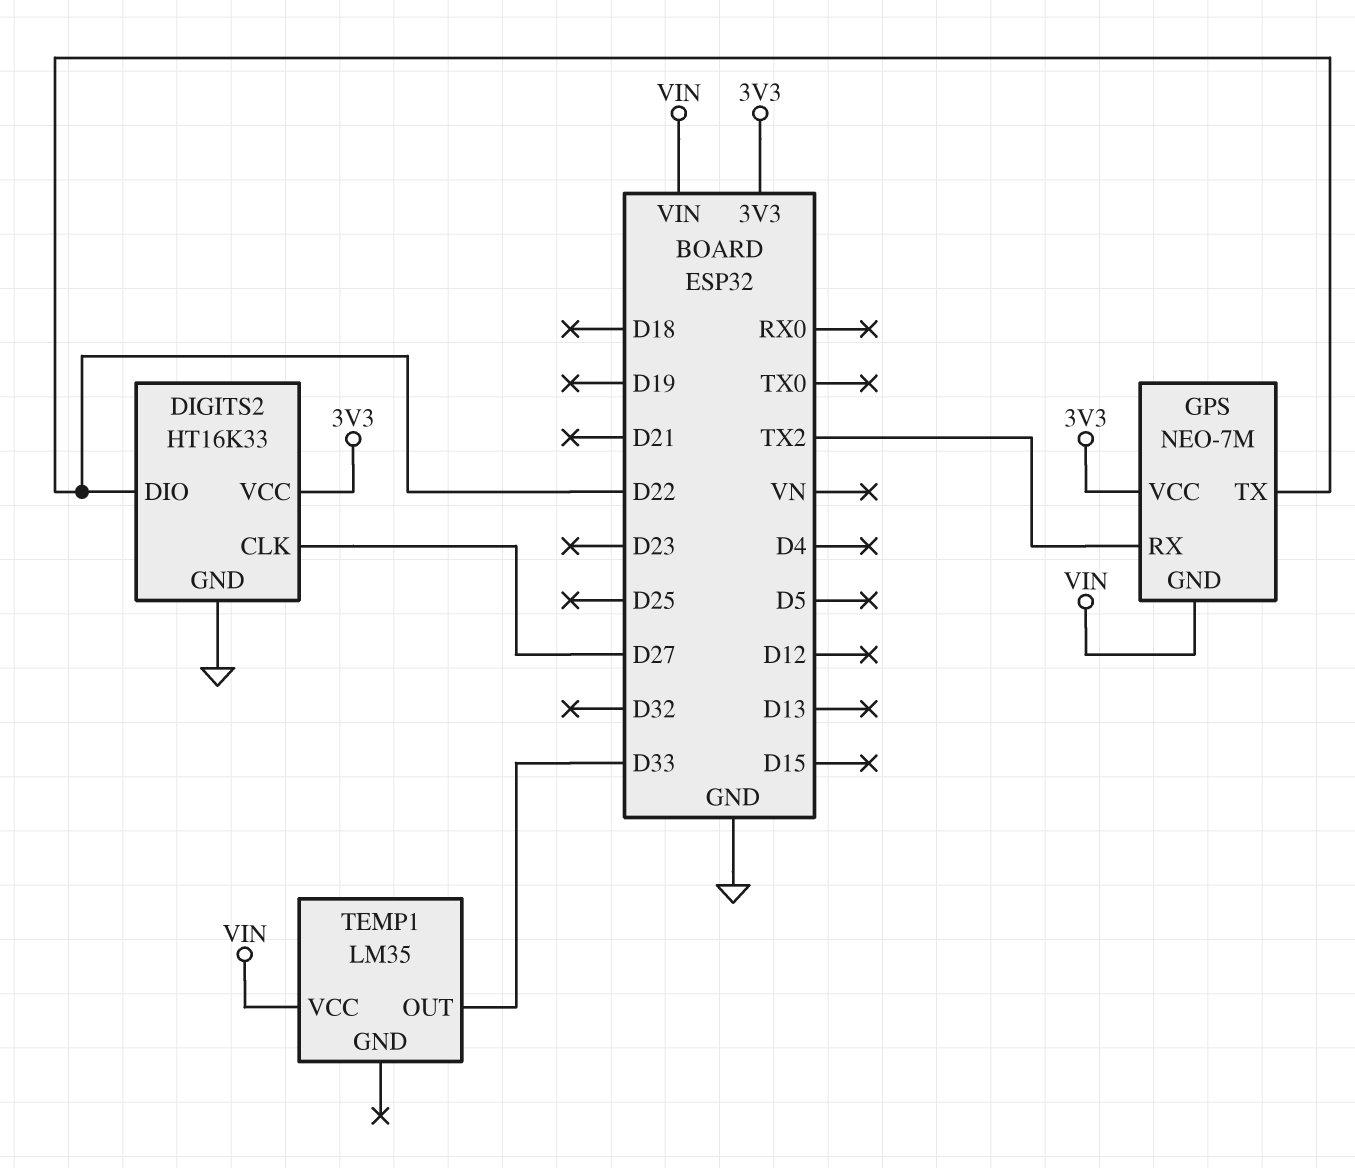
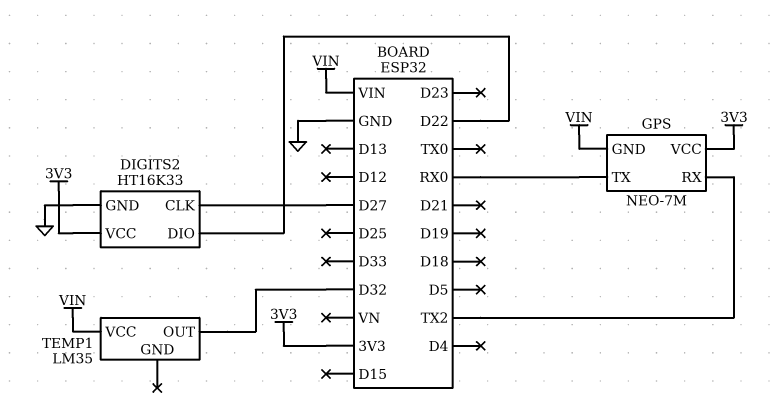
GPS pin TX: D22 -> RX0
TEMP1 pin OUT: D33 -> D32

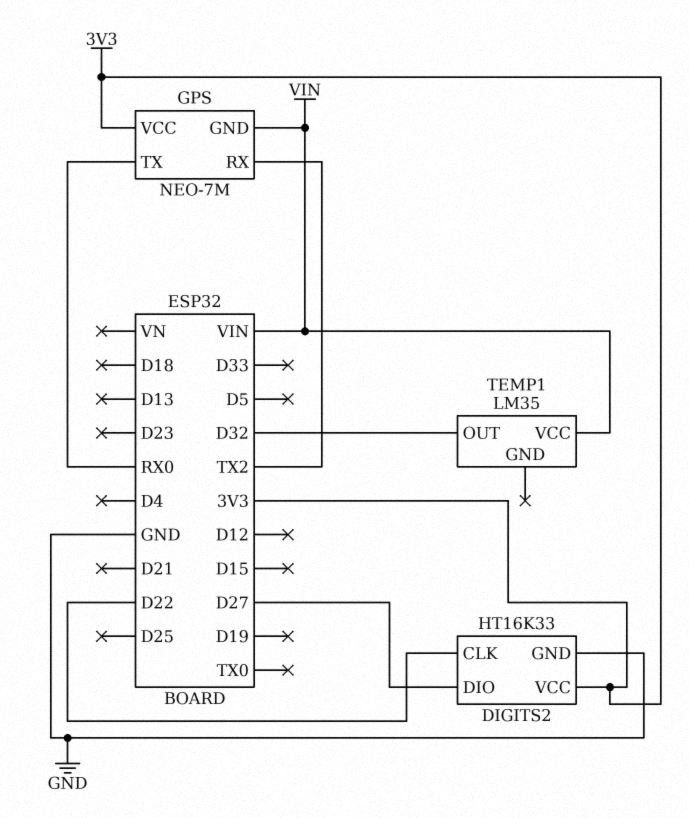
DIGITS2 pin CLK: D27 -> D22
DIGITS2 pin DIO: D22 -> D27

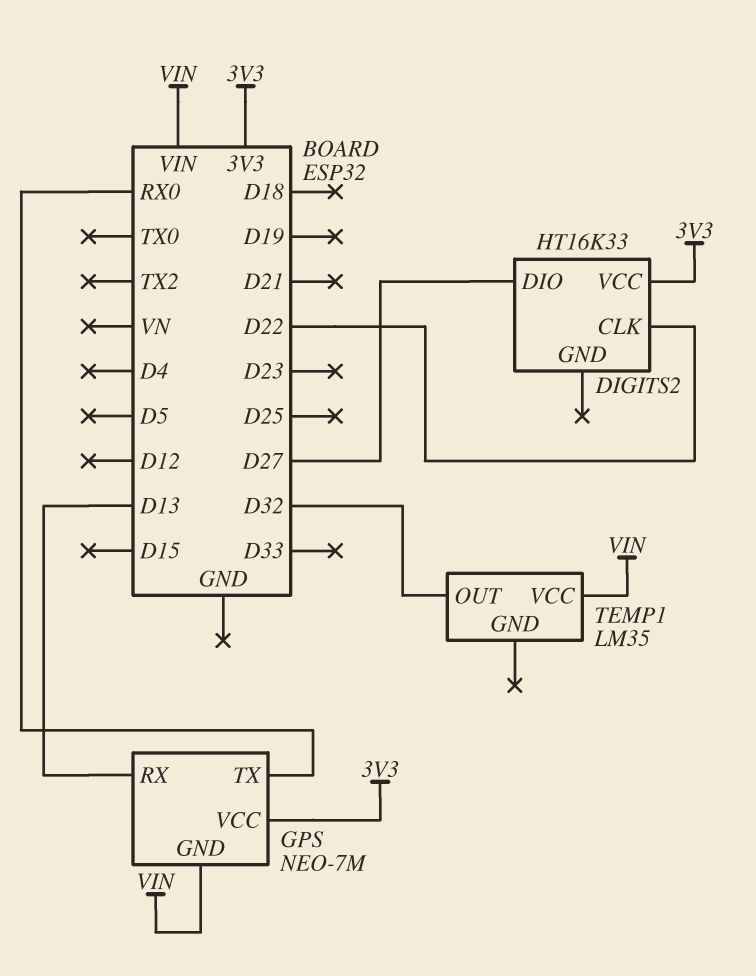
DIGITS2 pin GND: GND -> none
GPS pin RX: TX2 -> D13

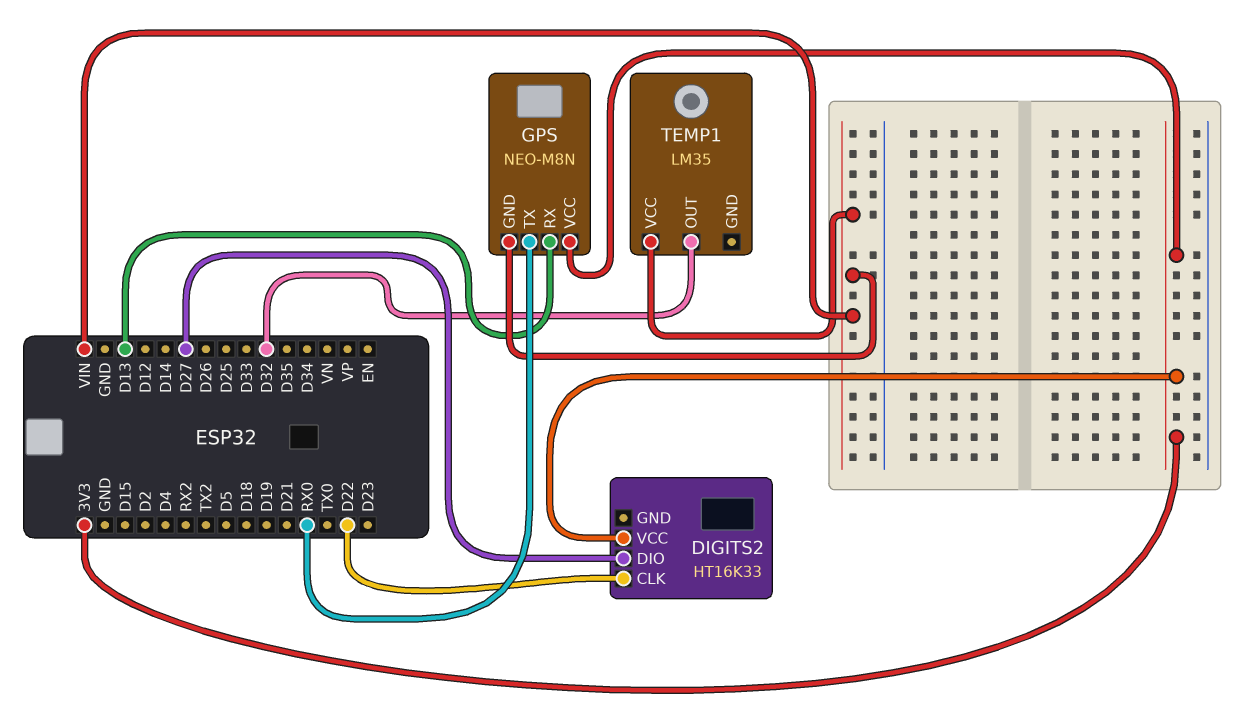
GPS: NEO-7M -> NEO-M8N

